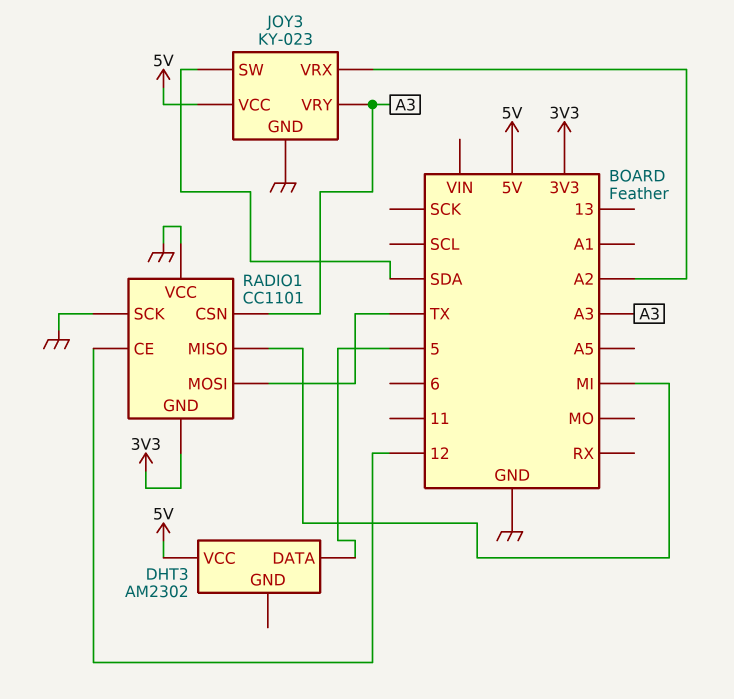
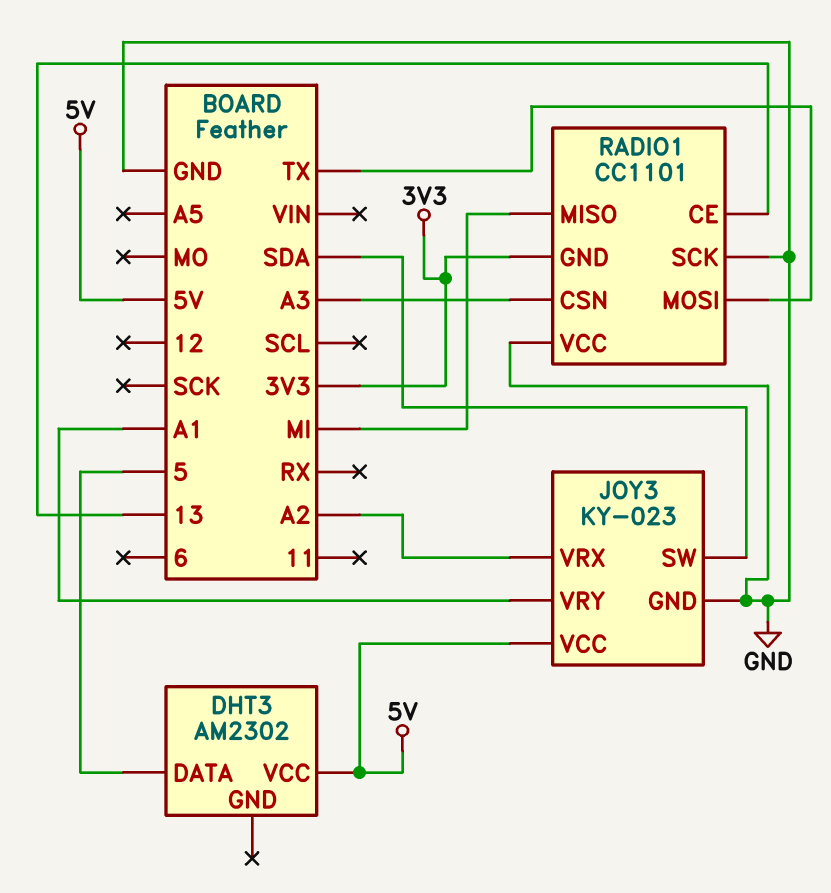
JOY3 pin VRY: A3 -> A1
RADIO1 pin CE: 12 -> 13

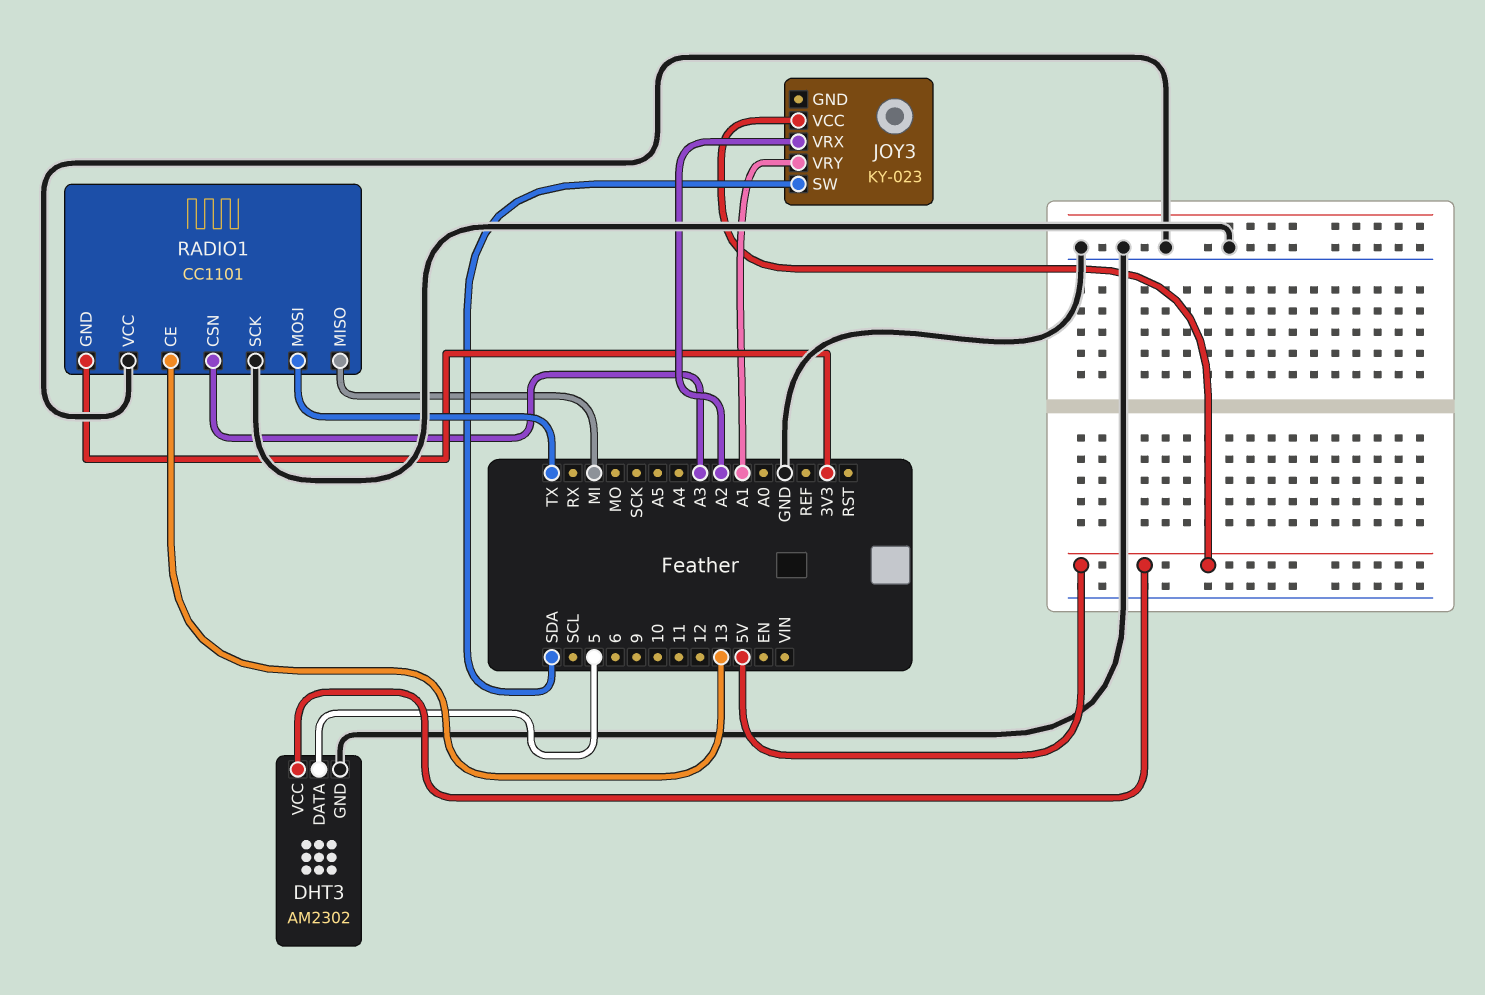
DHT3 pin GND: none -> GND
JOY3 pin GND: GND -> none

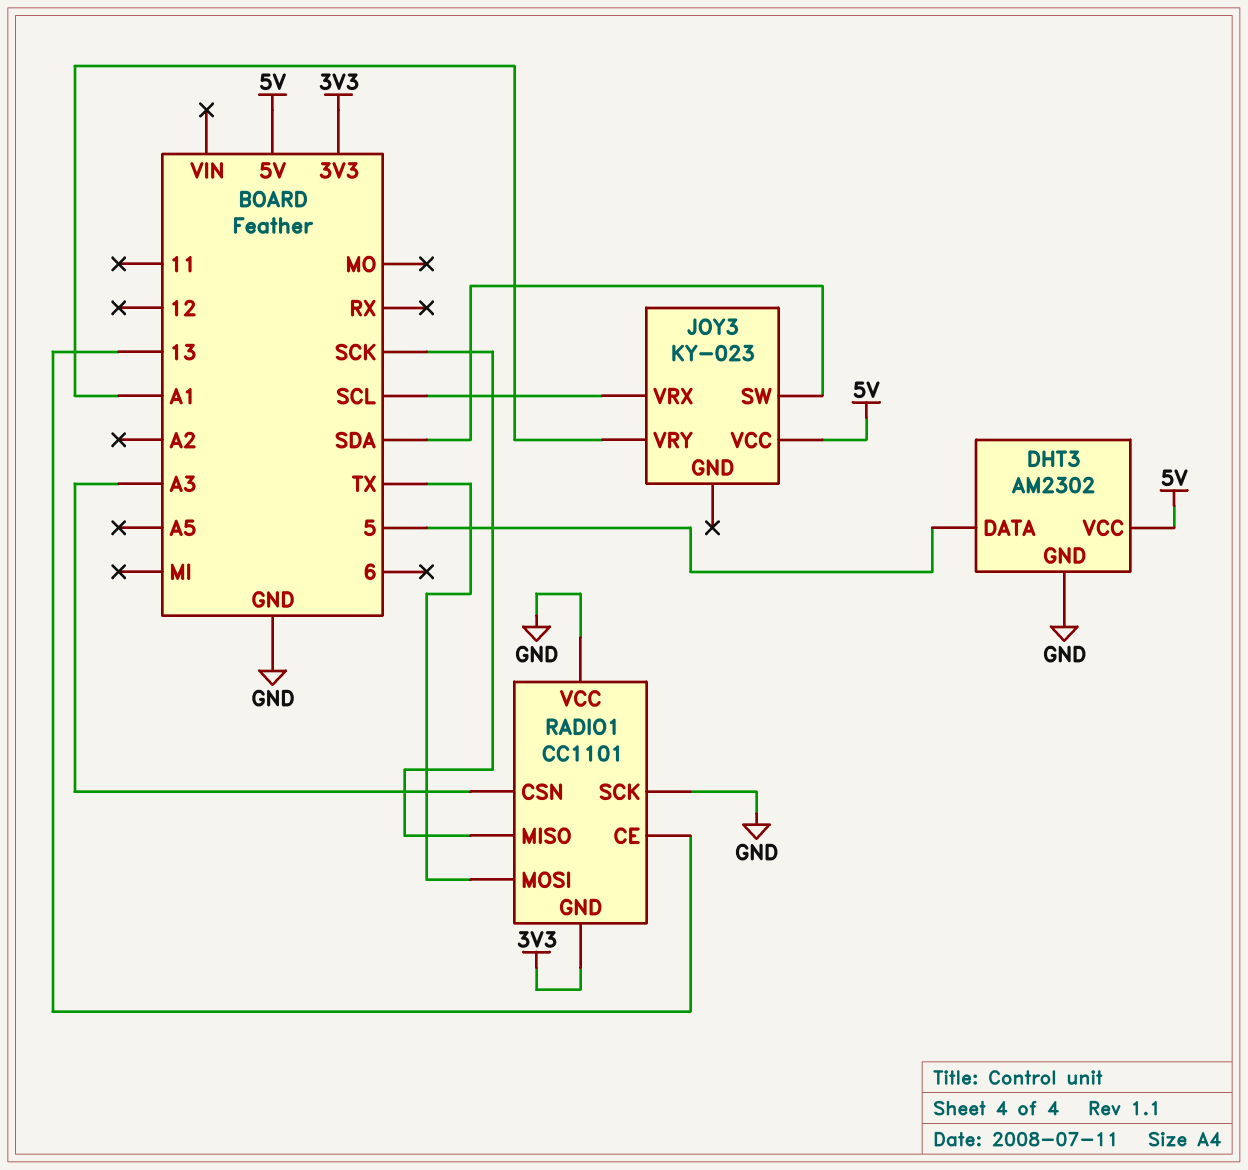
JOY3 pin VRX: A2 -> SCL
RADIO1 pin MISO: MI -> SCK

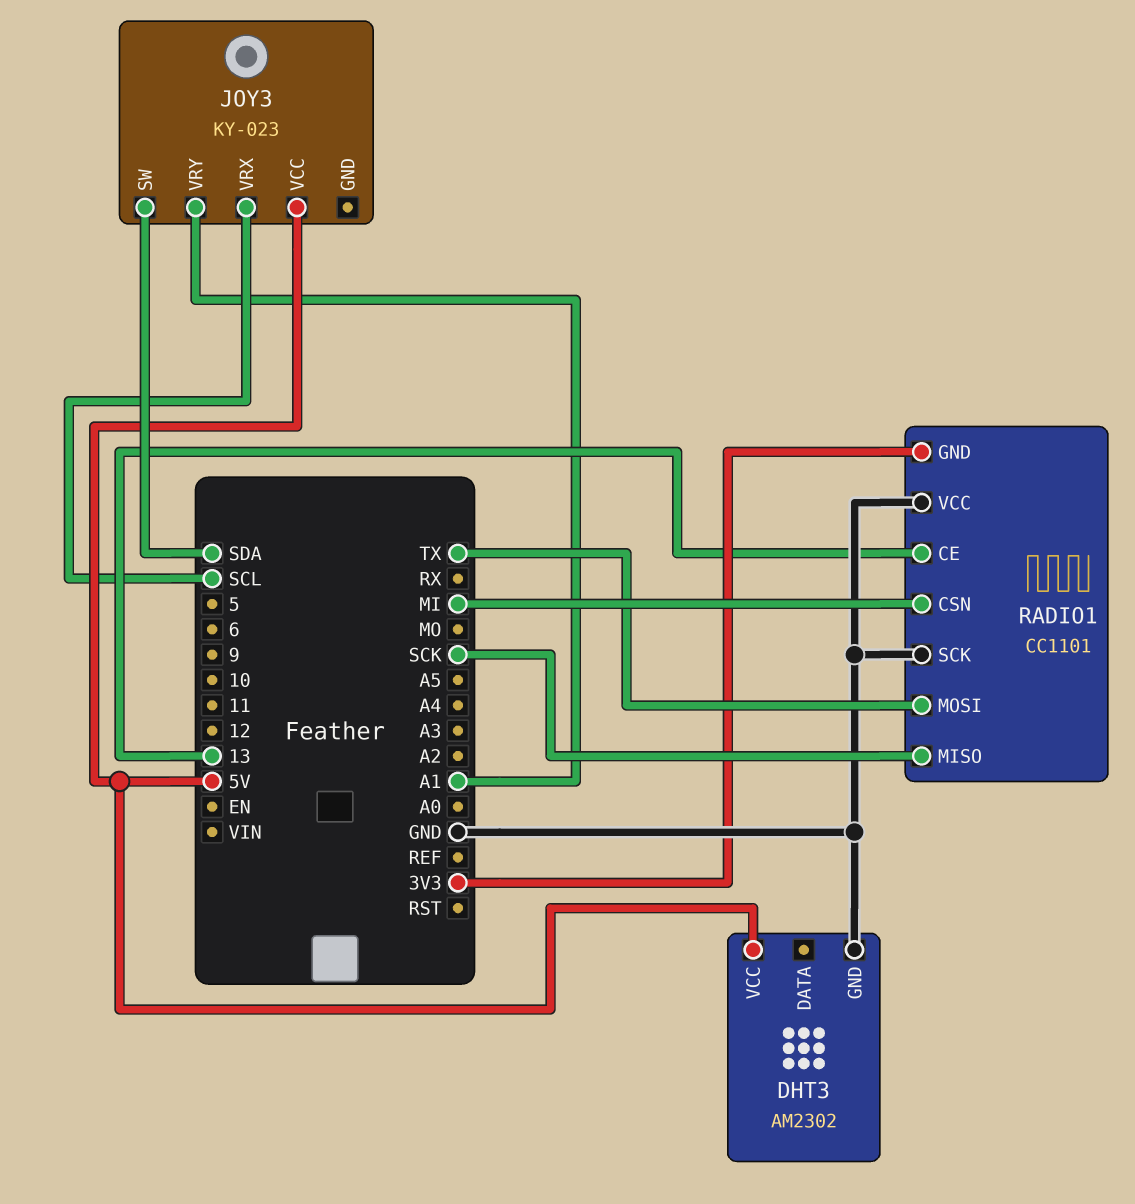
DHT3 pin DATA: 5 -> none
RADIO1 pin CSN: A3 -> MI

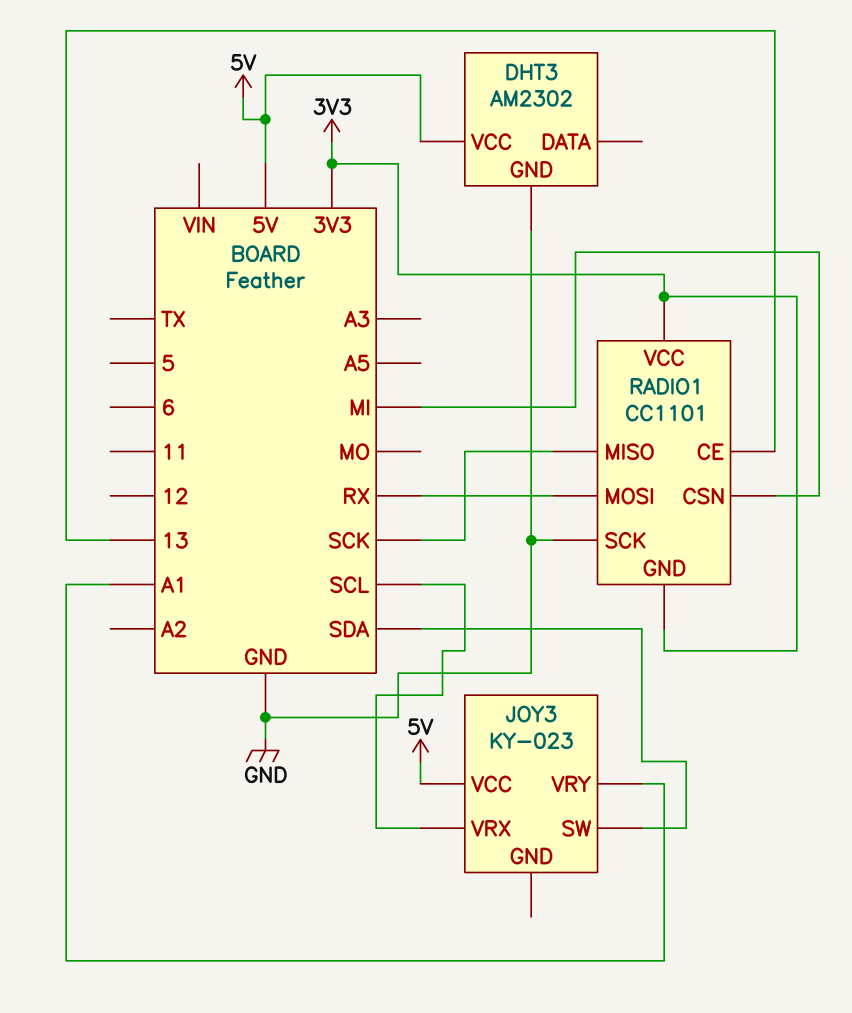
RADIO1 pin MOSI: TX -> RX
RADIO1 pin VCC: GND -> 3V3

